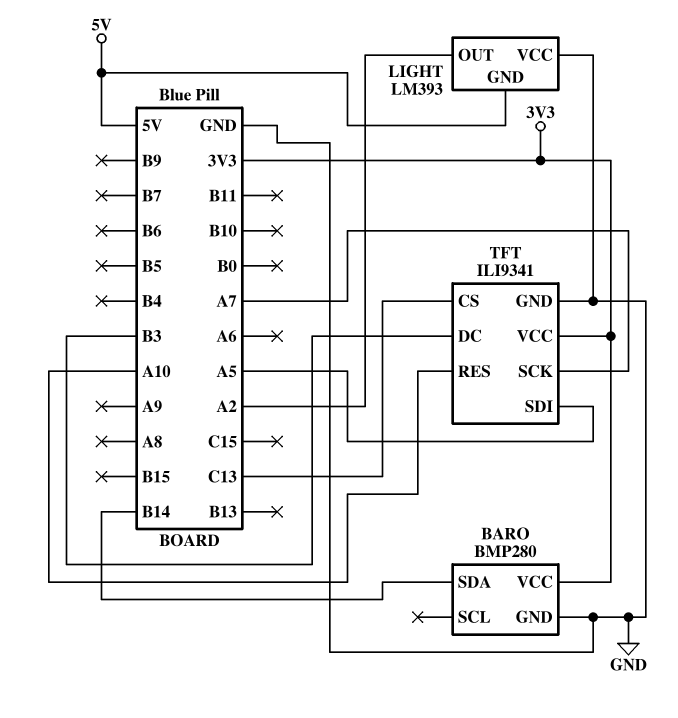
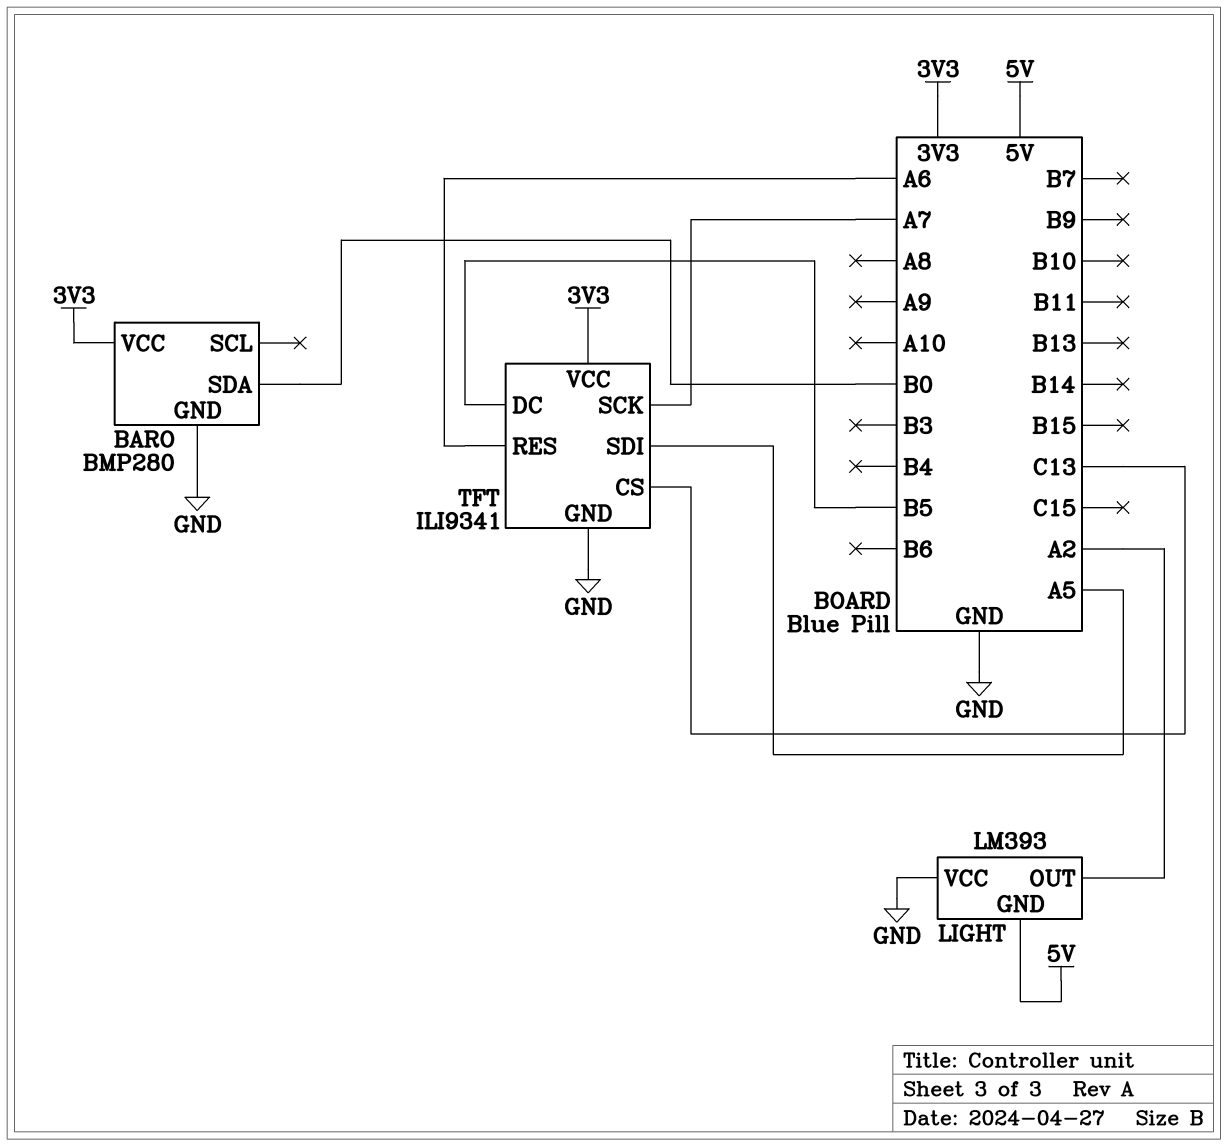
BARO pin SDA: B14 -> B0
TFT pin DC: B3 -> B5
TFT pin RES: A10 -> A6

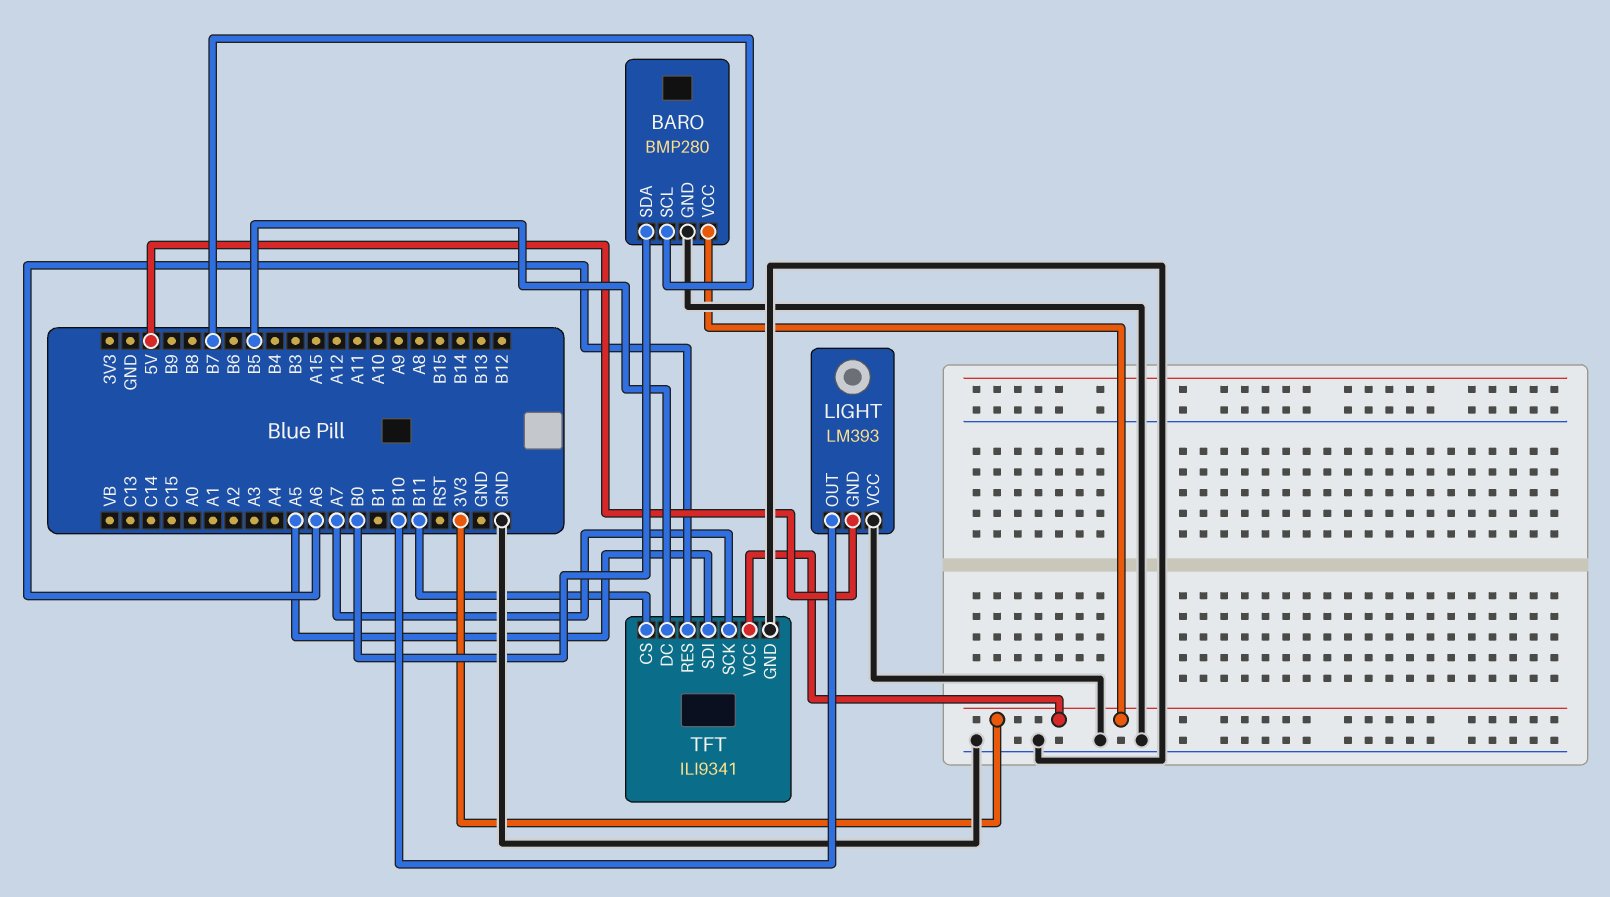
BARO pin SCL: none -> B7
LIGHT pin OUT: A2 -> B10
TFT pin CS: C13 -> B11

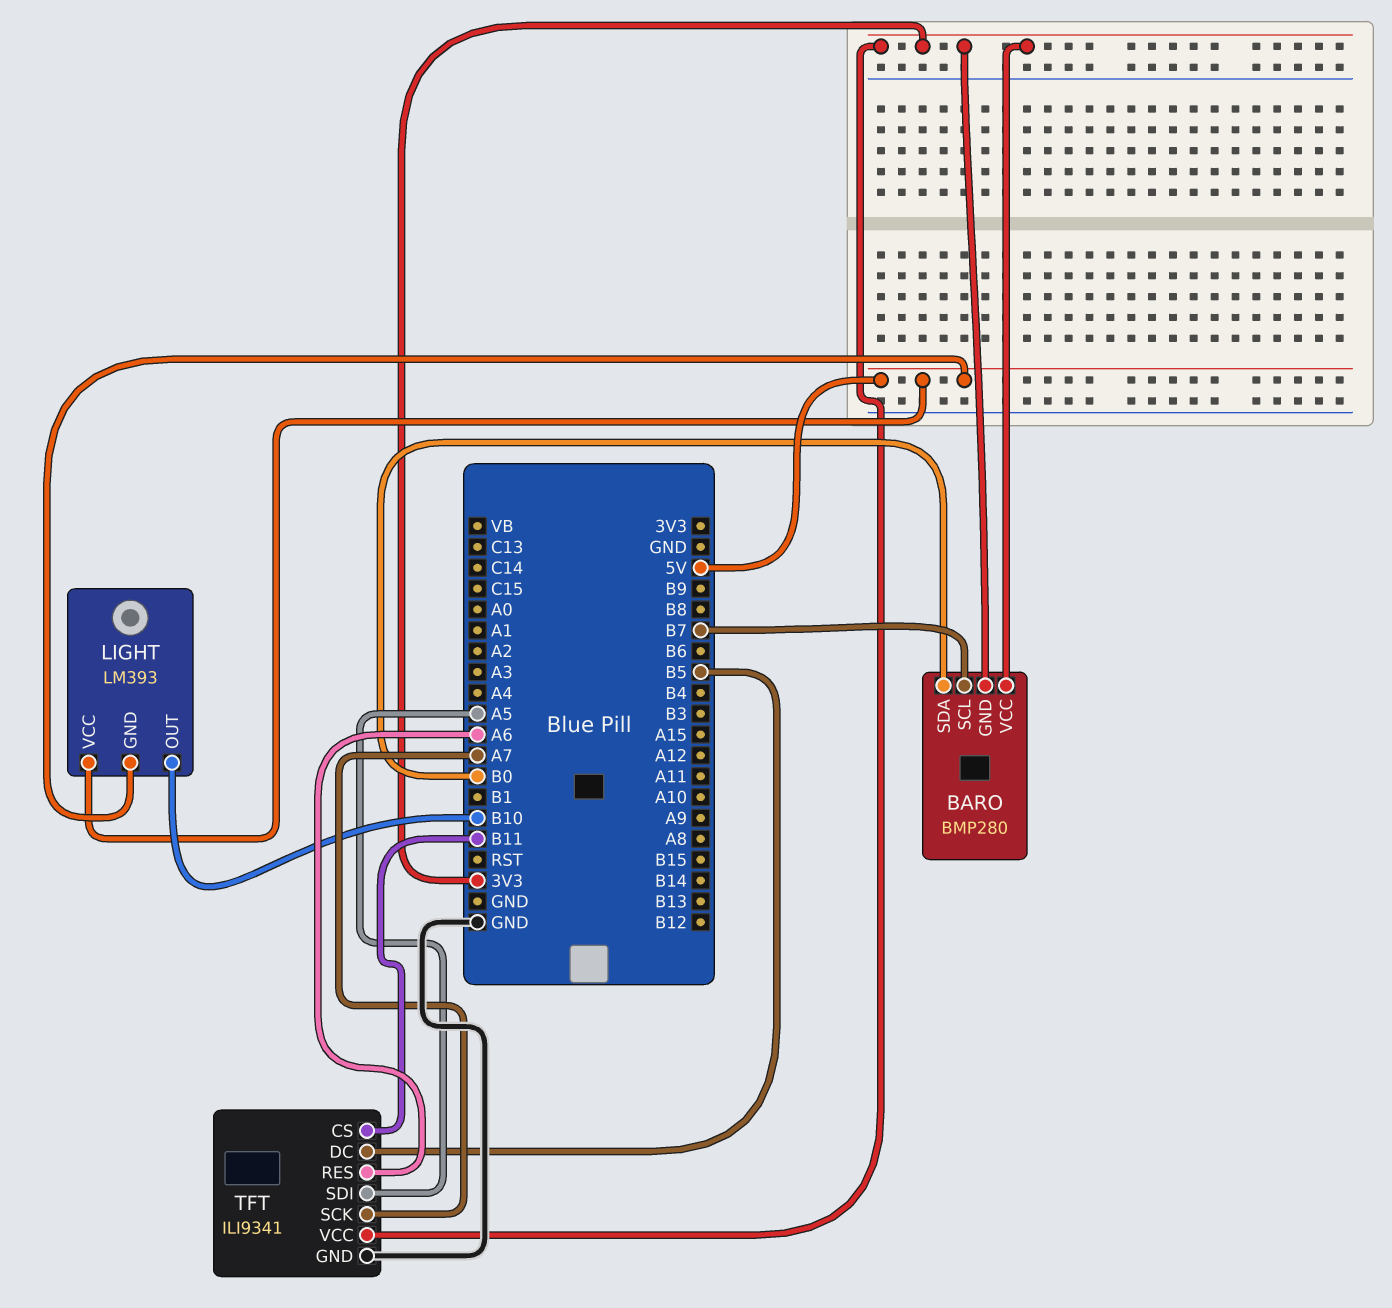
BARO pin GND: GND -> 3V3
LIGHT pin VCC: GND -> 5V

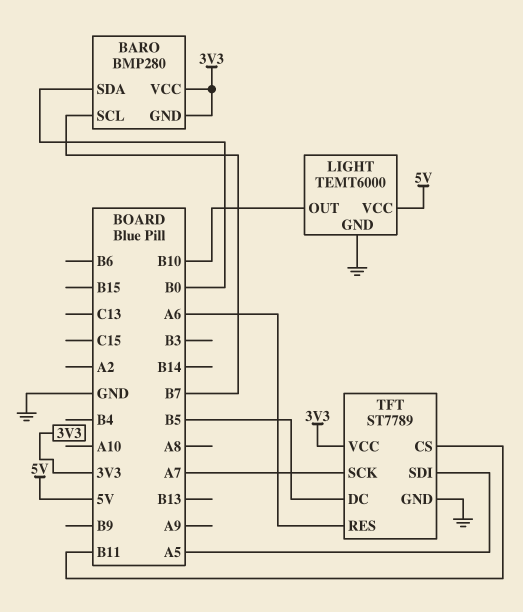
LIGHT: LM393 -> TEMT6000
LIGHT pin GND: 5V -> GND
TFT: ILI9341 -> ST7789

